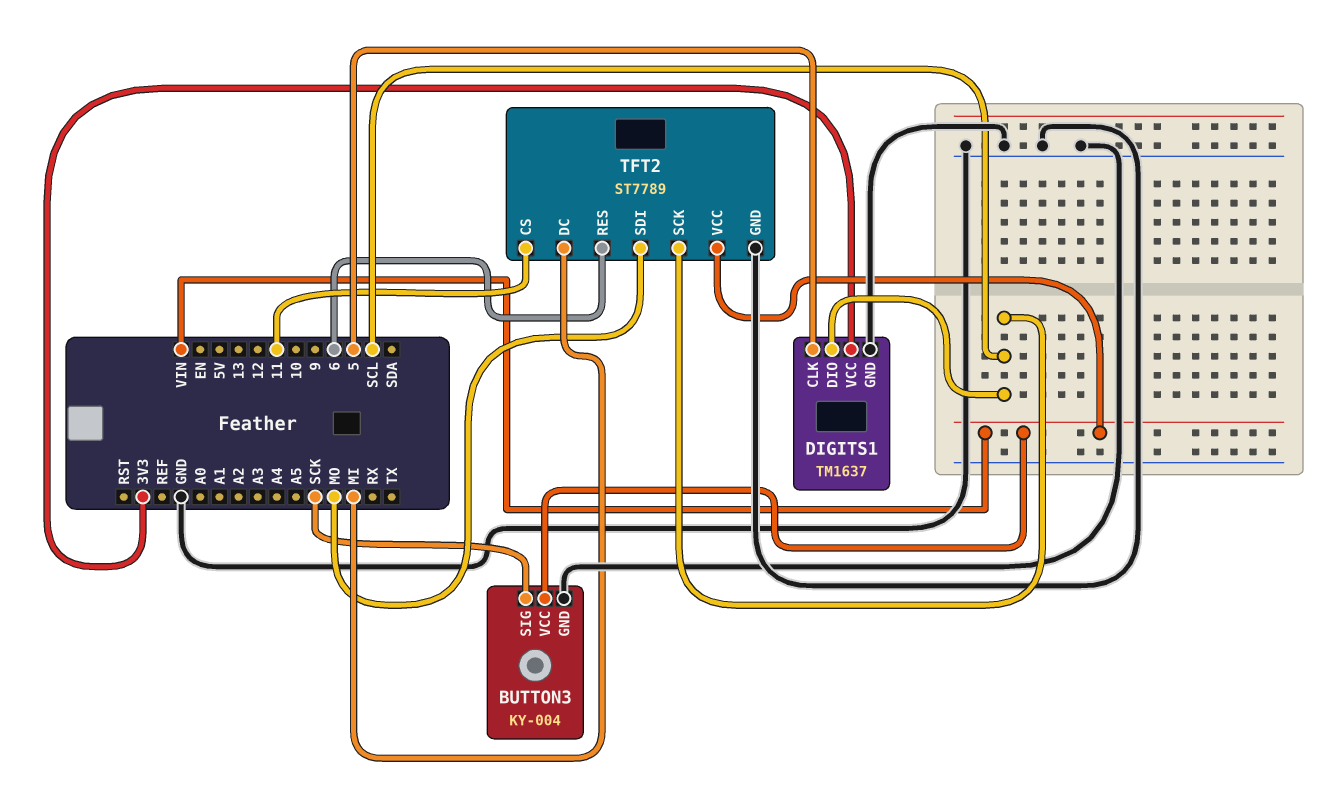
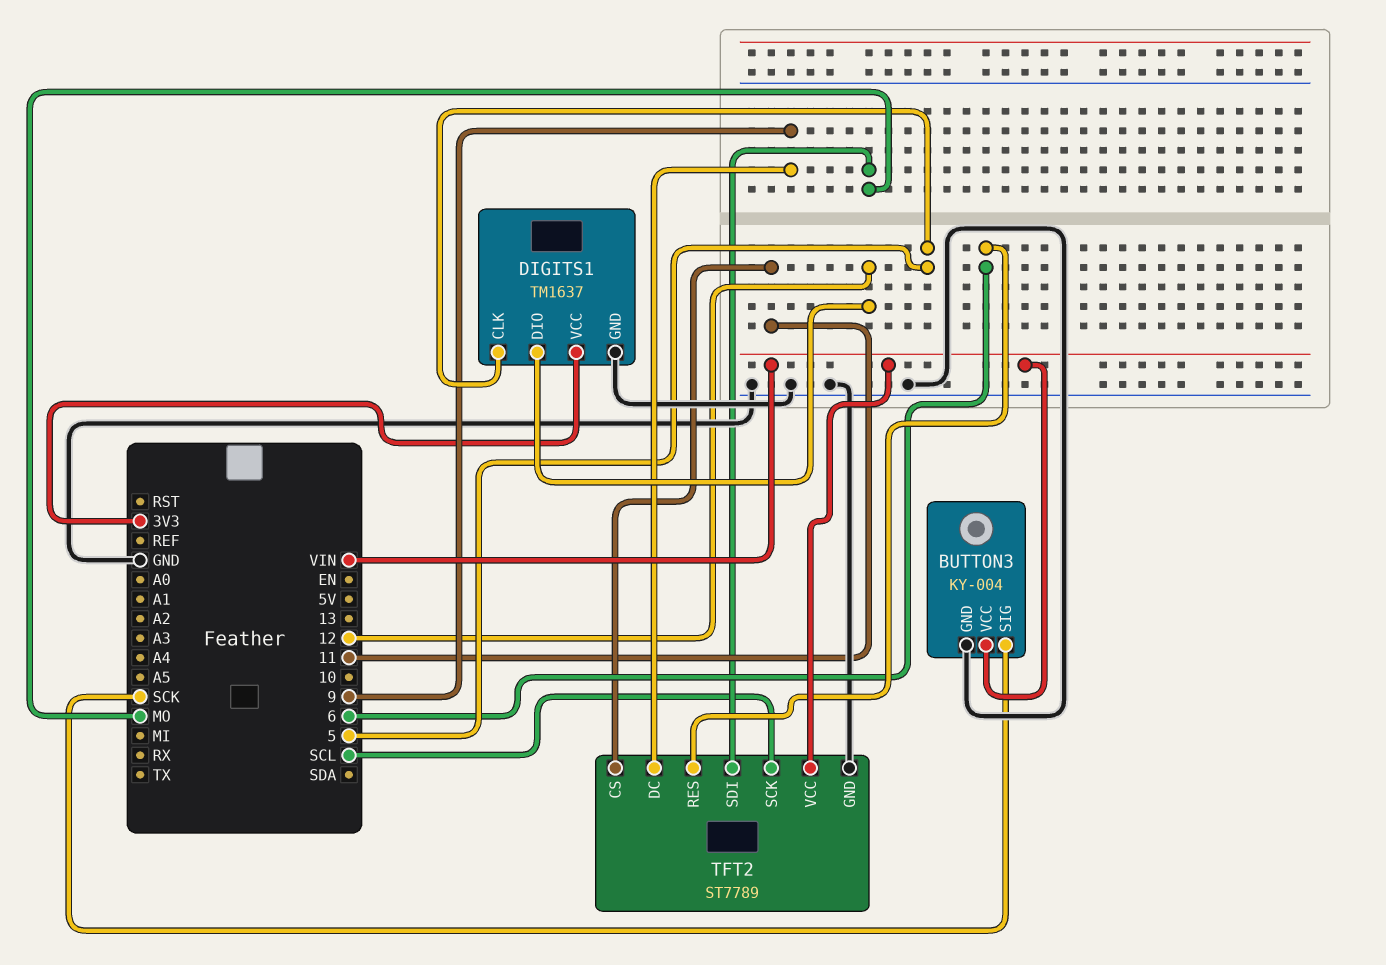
DIGITS1 pin DIO: SCL -> 12
TFT2 pin DC: MI -> 9

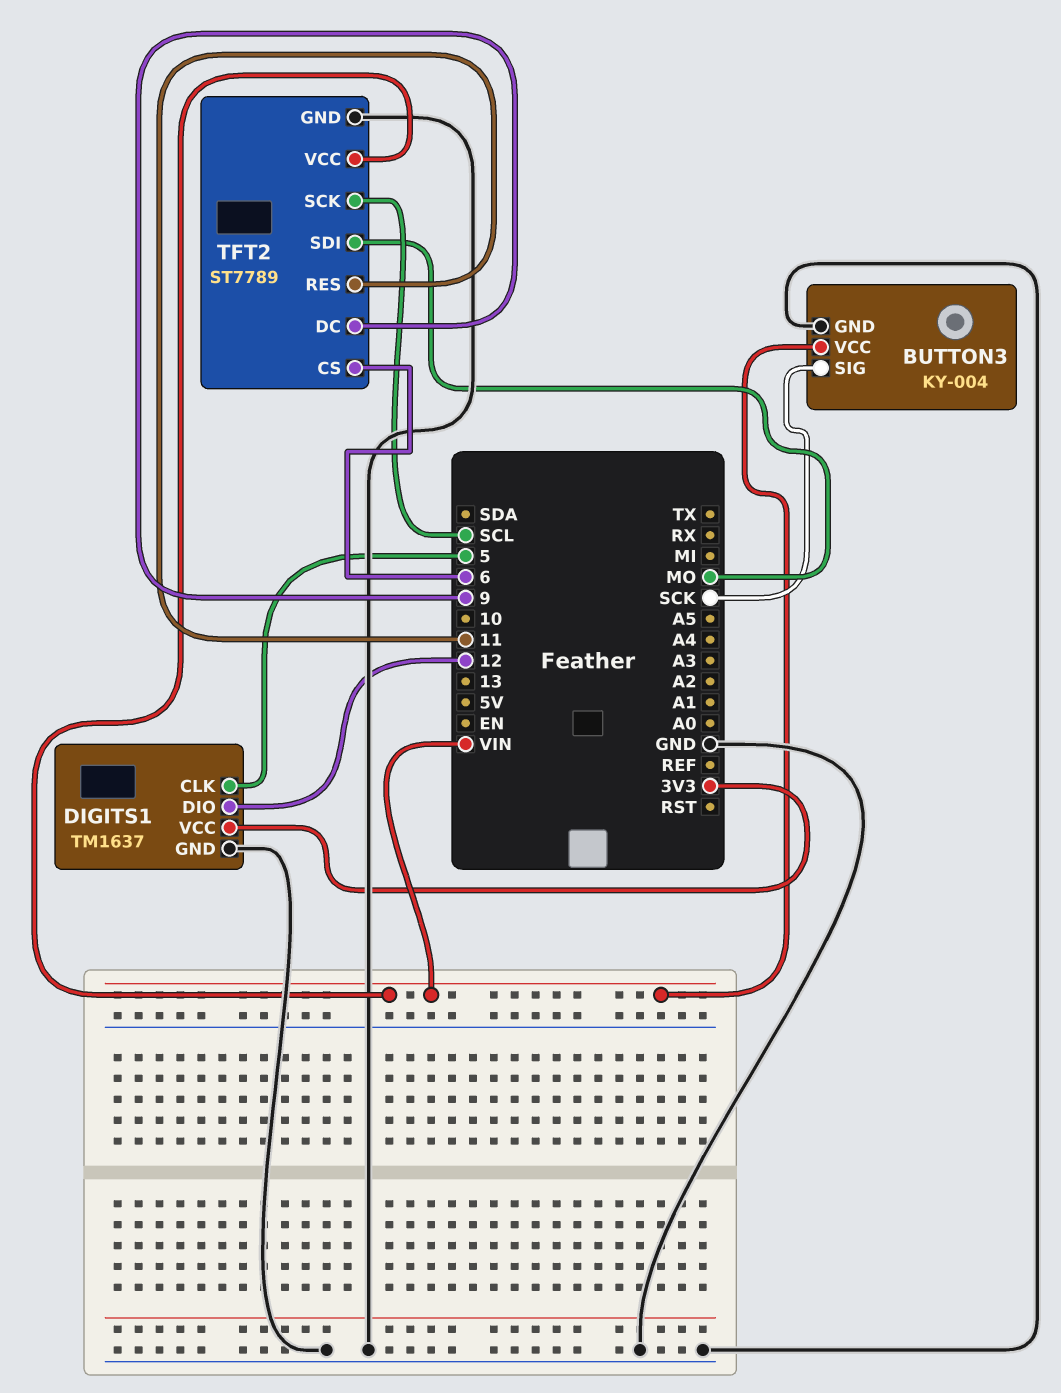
TFT2 pin CS: 11 -> 6
TFT2 pin RES: 6 -> 11

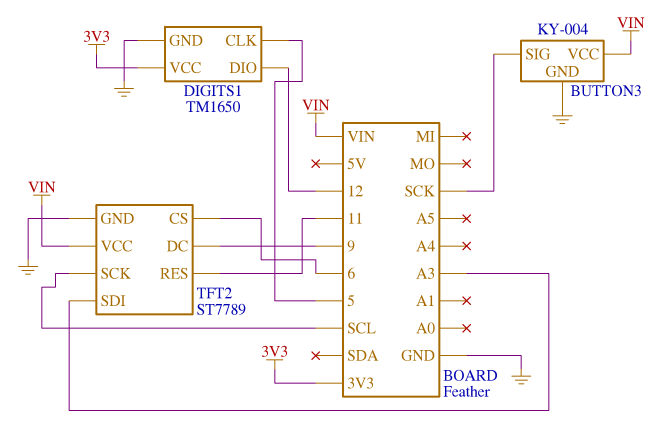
DIGITS1: TM1637 -> TM1650
TFT2 pin SDI: MO -> A3

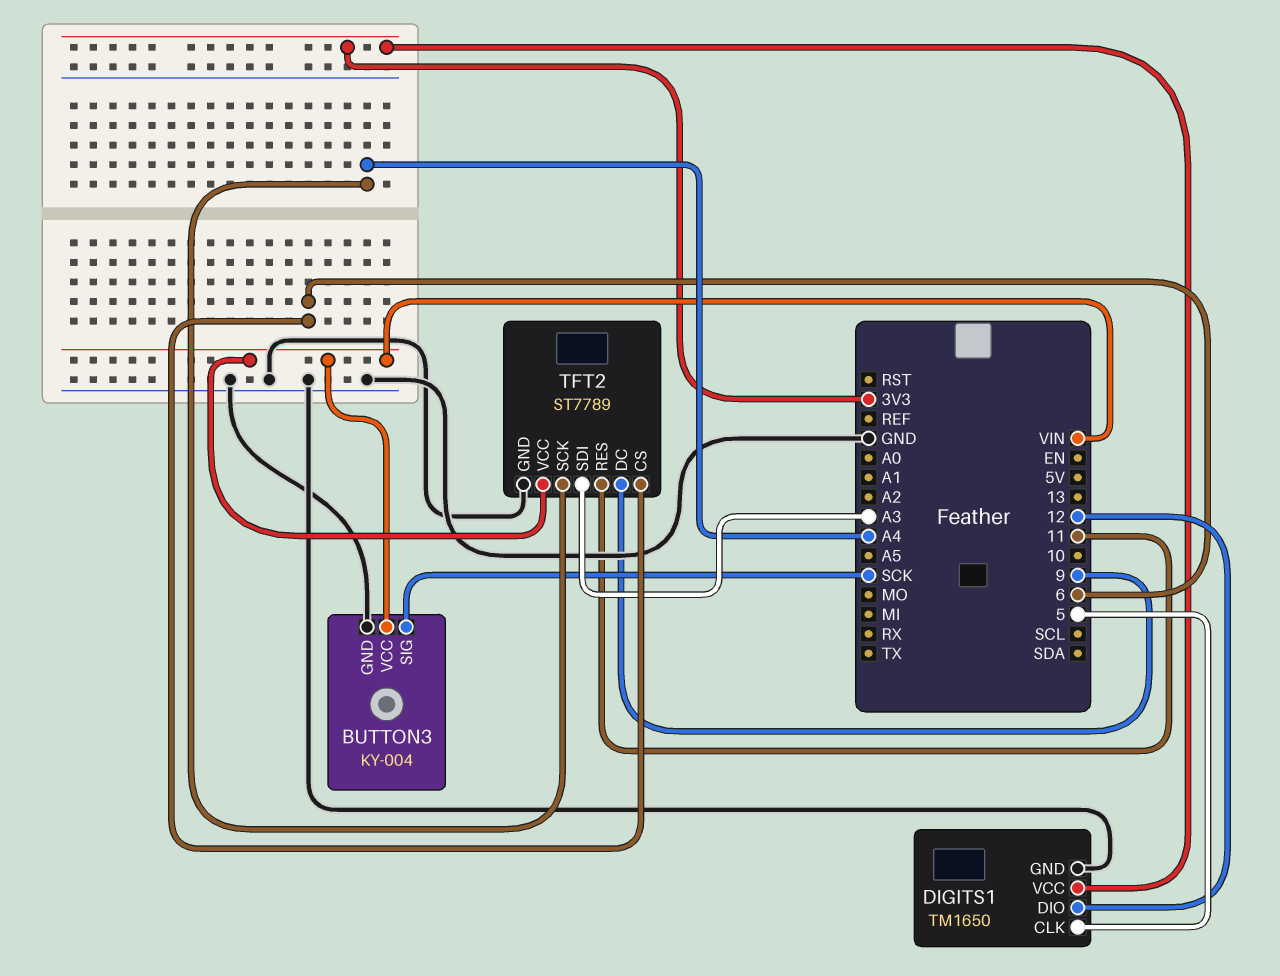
TFT2 pin SCK: SCL -> A4

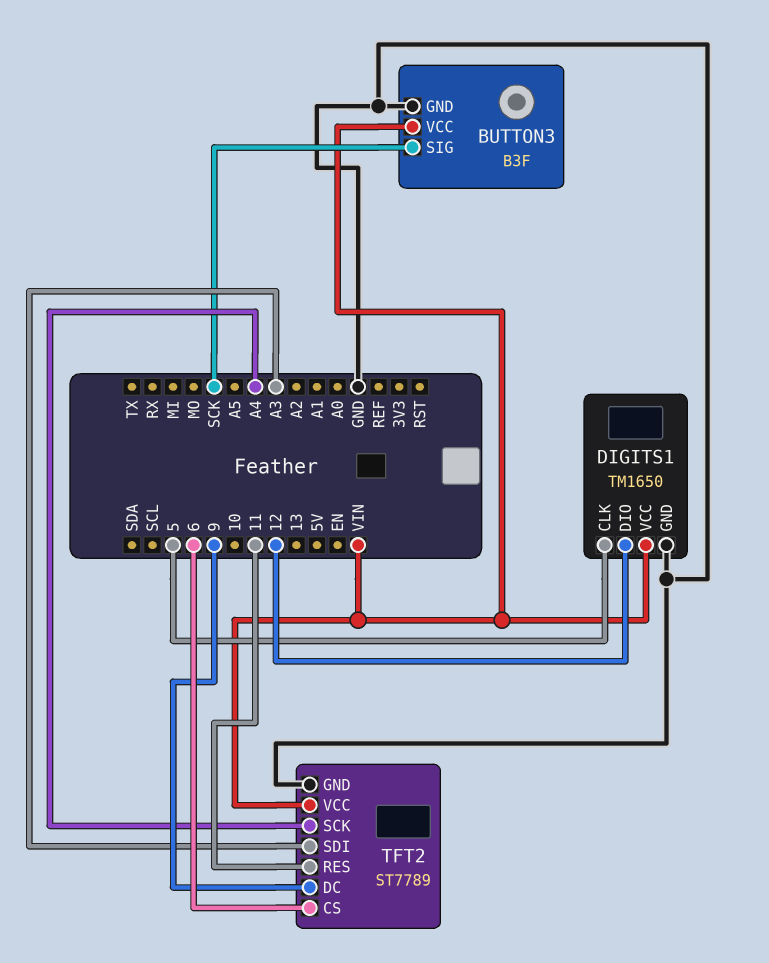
BUTTON3: KY-004 -> B3F
DIGITS1 pin VCC: 3V3 -> VIN

